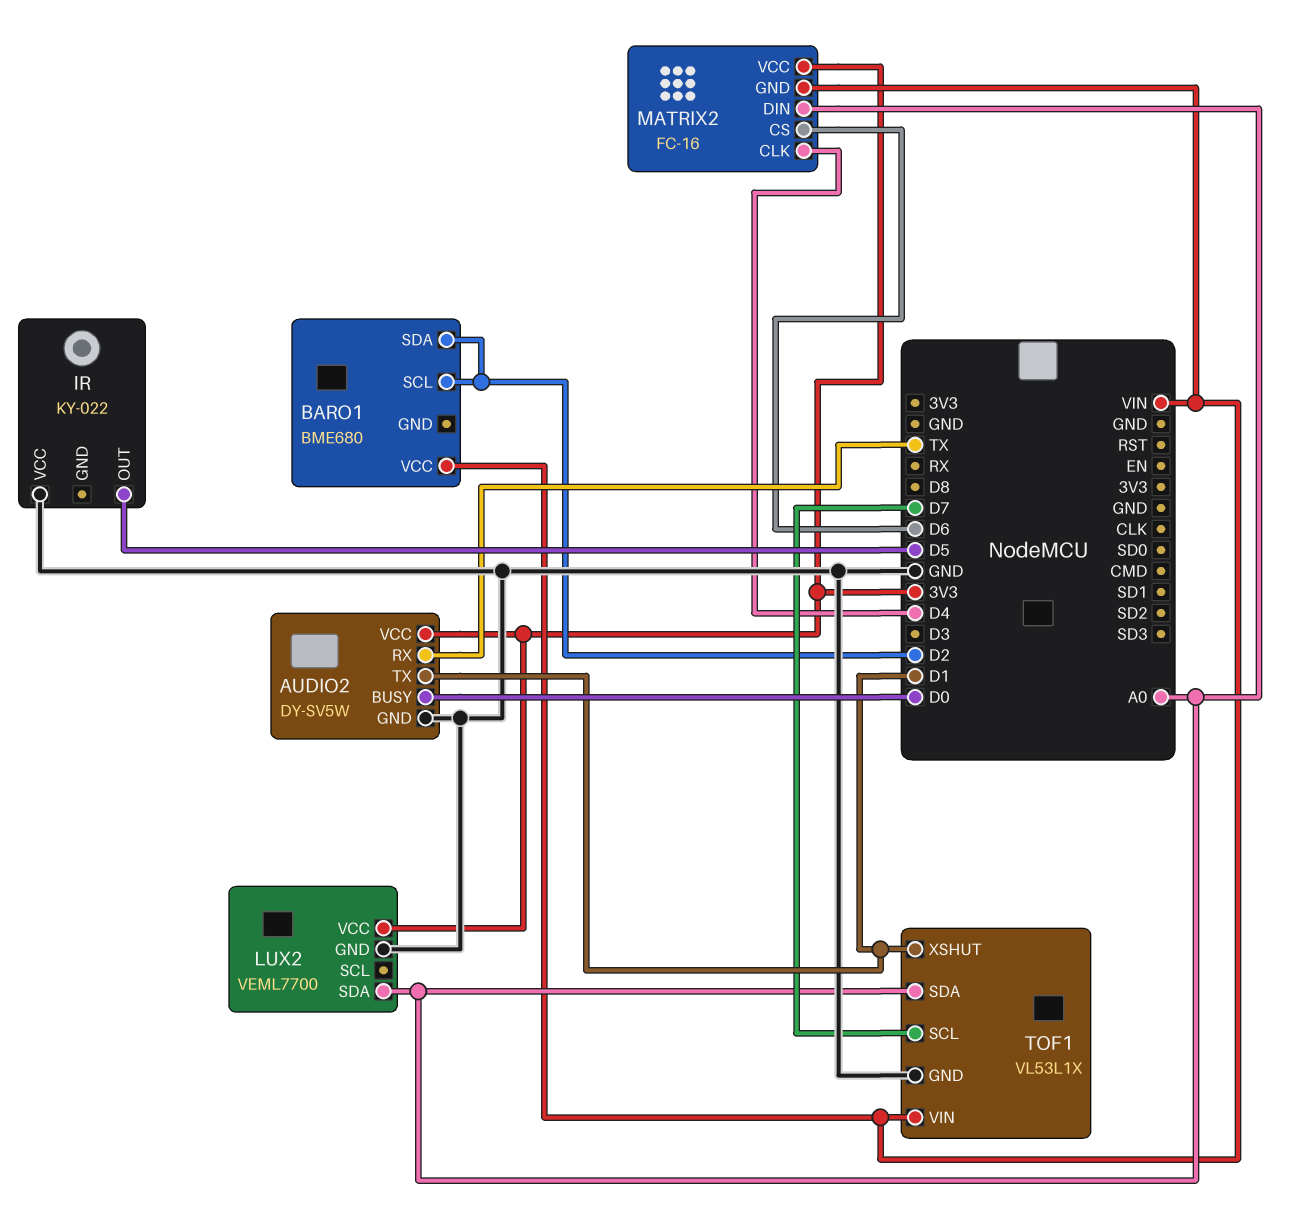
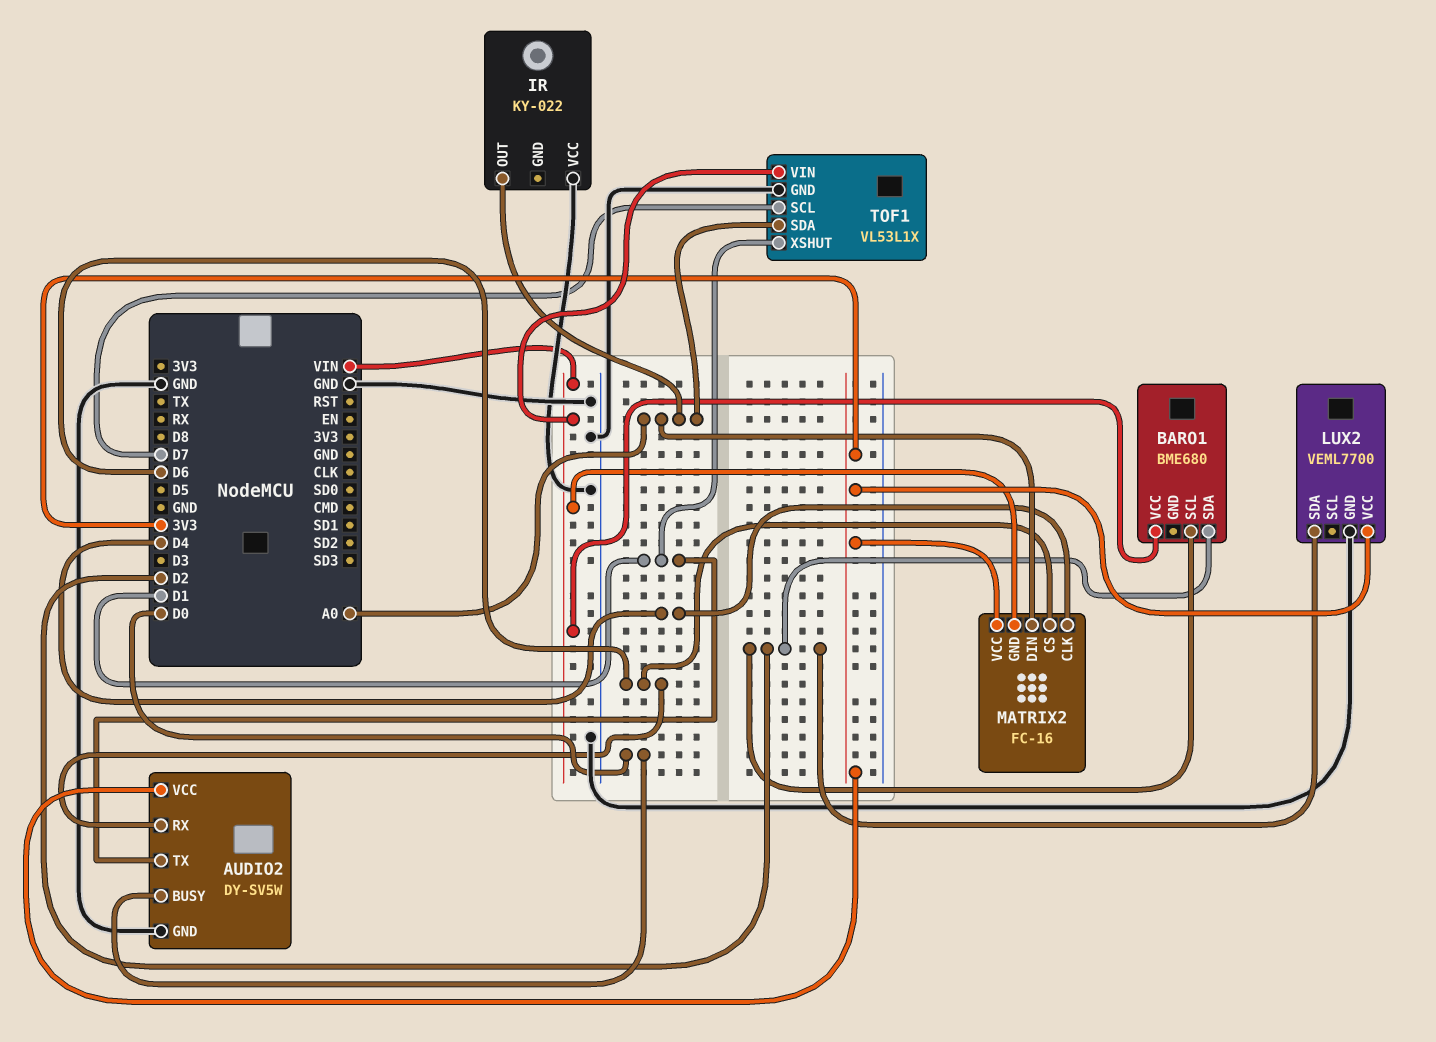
AUDIO2 pin RX: TX -> D6
IR pin OUT: D5 -> A0
LUX2 pin SDA: A0 -> D2

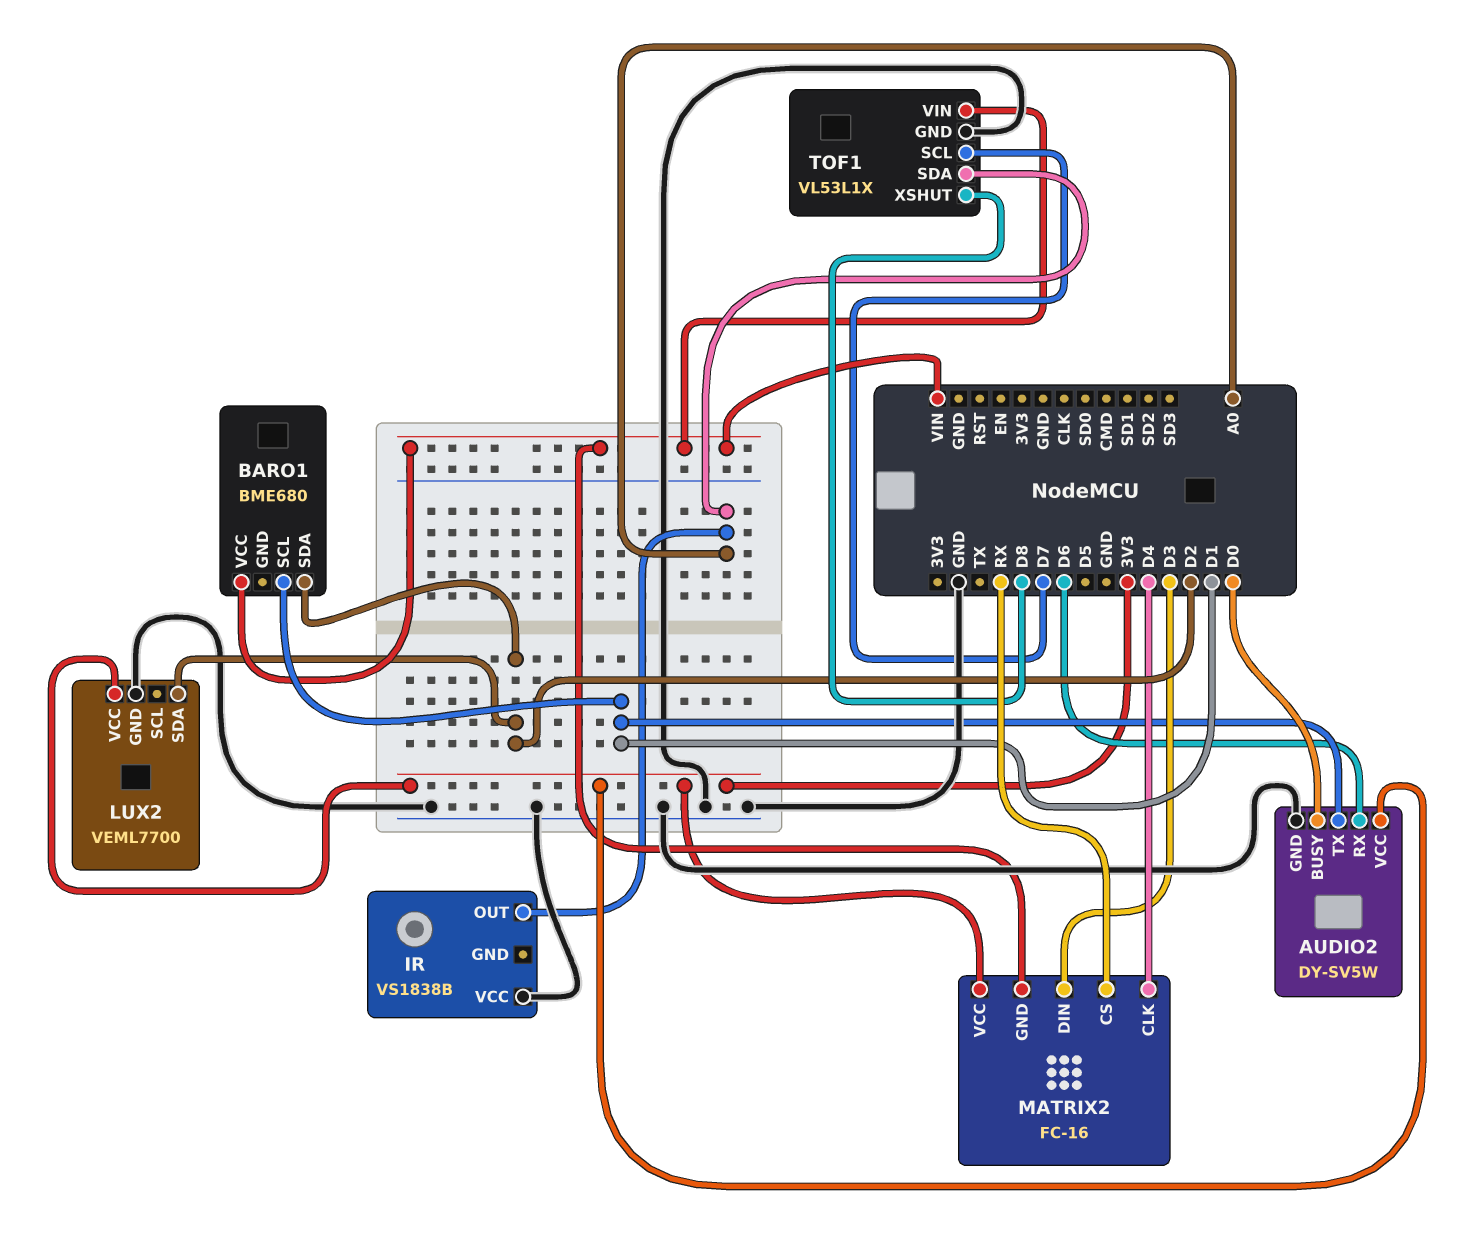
BARO1 pin SCL: D2 -> D1
IR: KY-022 -> VS1838B
MATRIX2 pin CS: D6 -> RX
MATRIX2 pin DIN: A0 -> D3
TOF1 pin XSHUT: D1 -> D8

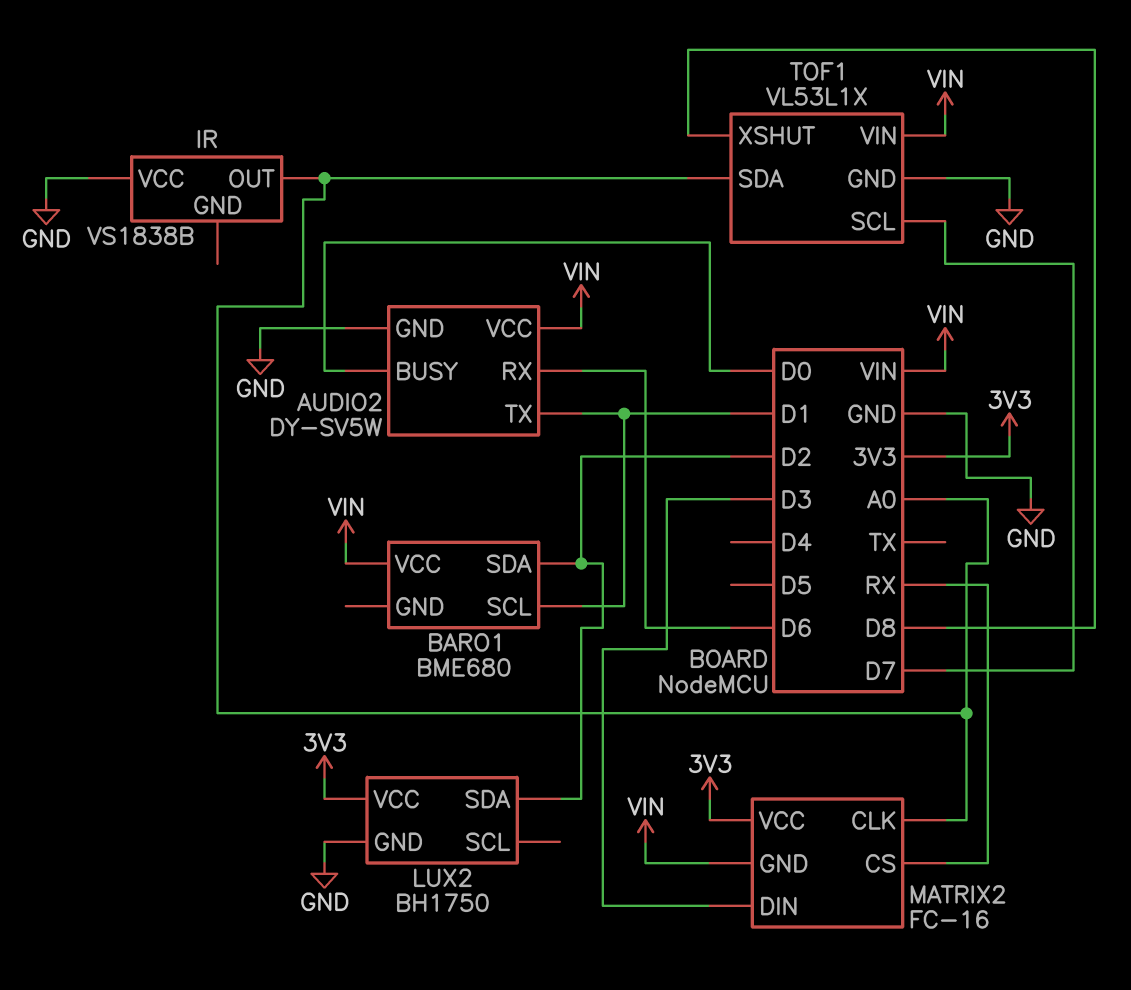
AUDIO2 pin VCC: 3V3 -> VIN
LUX2: VEML7700 -> BH1750
MATRIX2 pin CLK: D4 -> A0

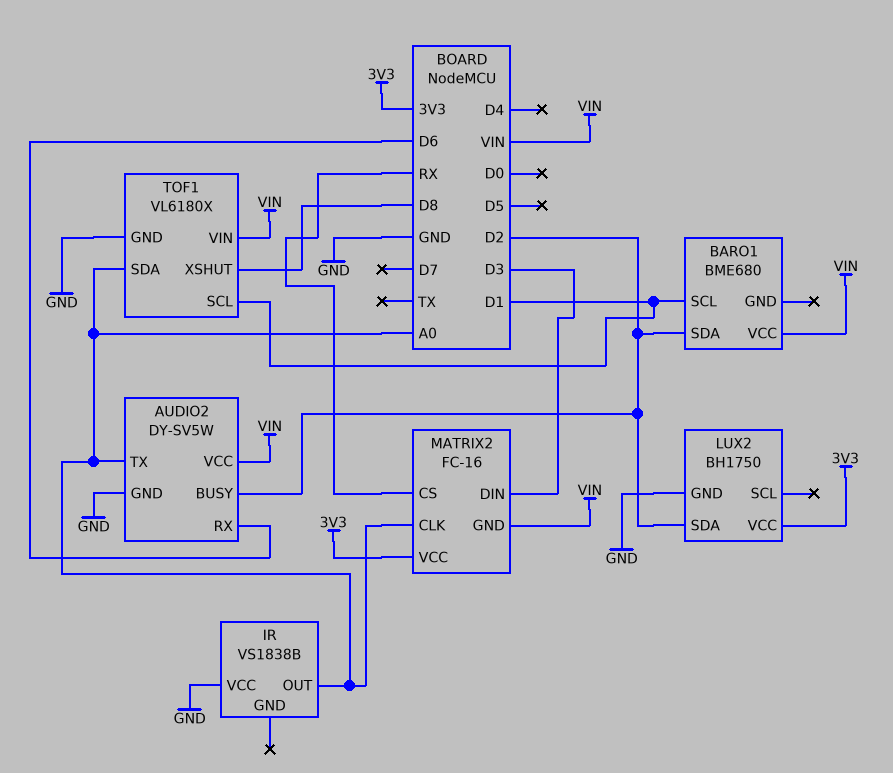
AUDIO2 pin BUSY: D0 -> D2
AUDIO2 pin TX: D1 -> A0
TOF1: VL53L1X -> VL6180X
TOF1 pin SCL: D7 -> D1

